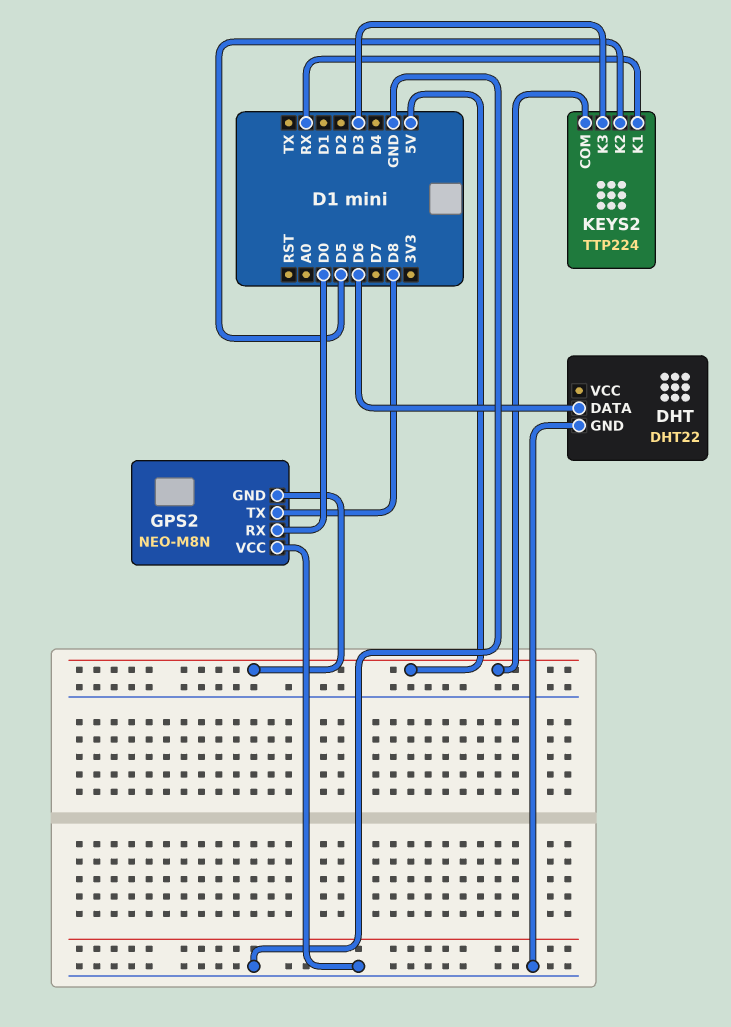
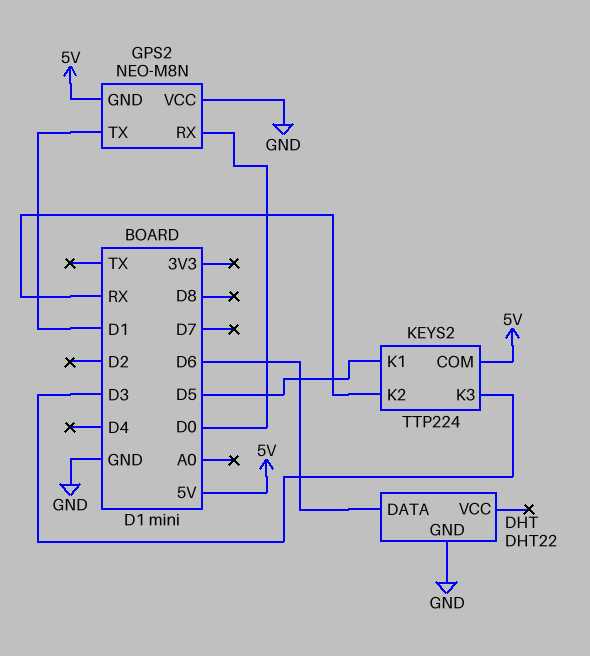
GPS2 pin TX: D8 -> D1
KEYS2 pin K1: RX -> D5
KEYS2 pin K2: D5 -> RX

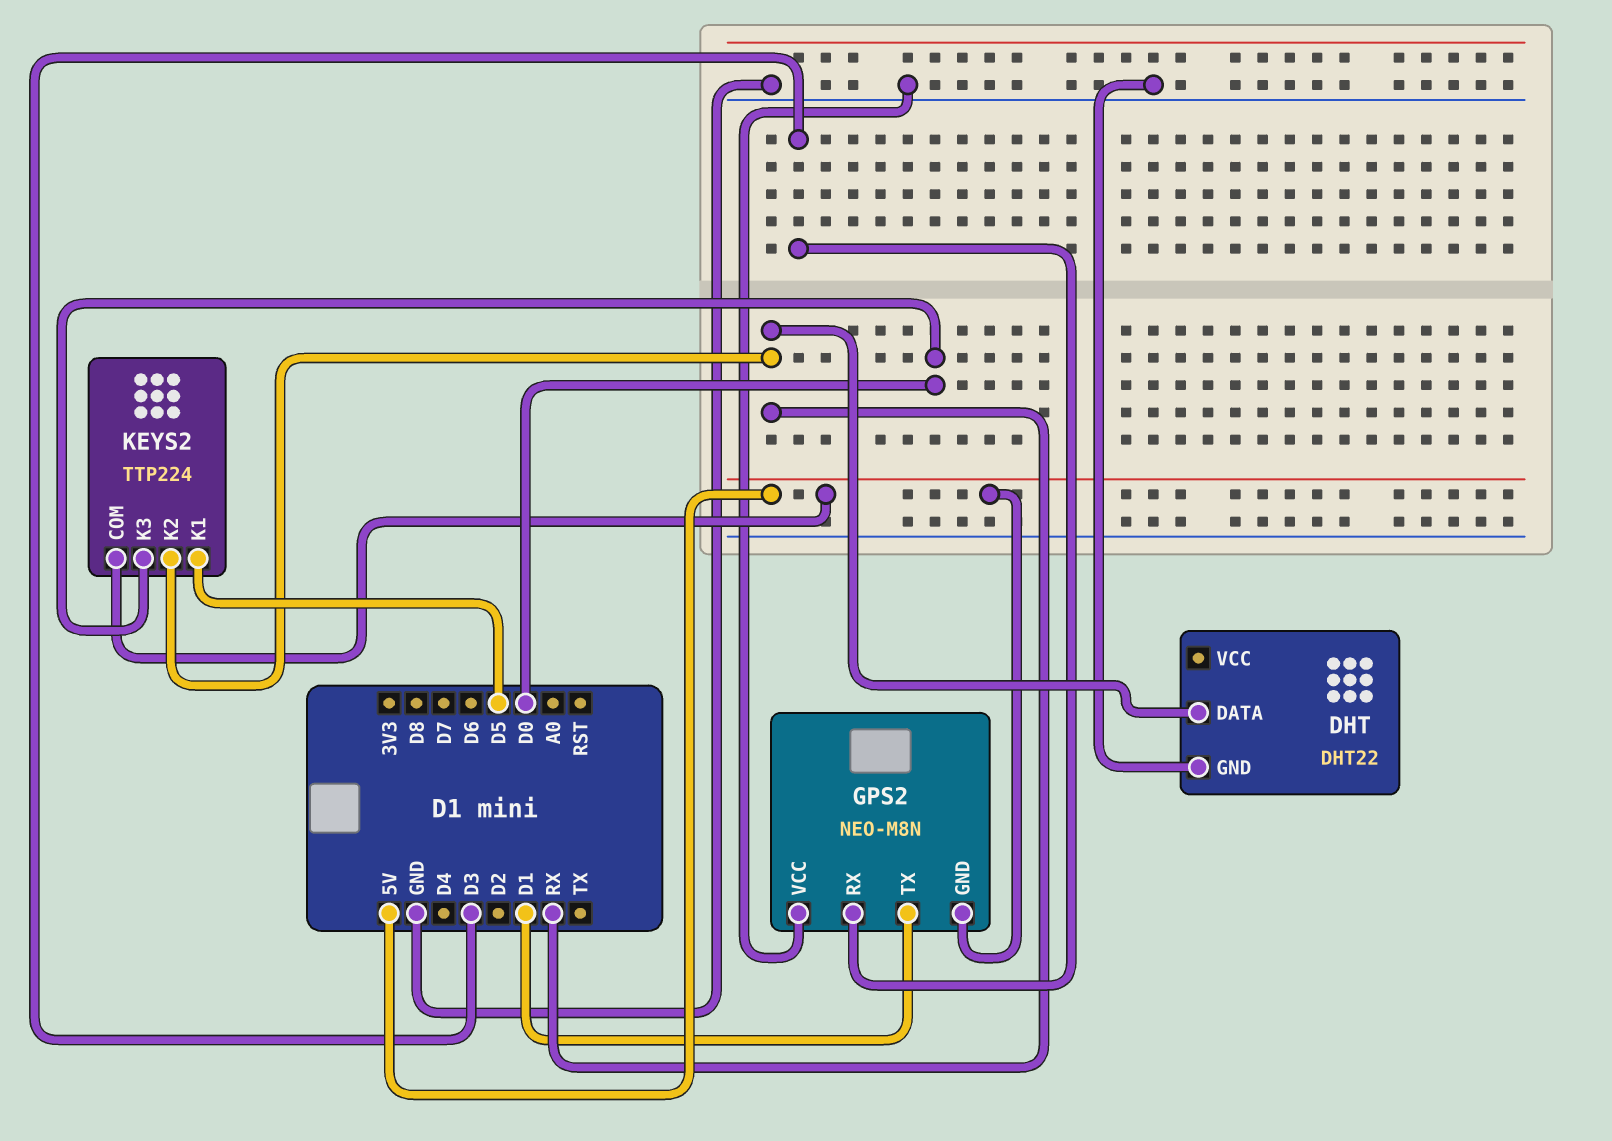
DHT pin DATA: D6 -> RX
GPS2 pin RX: D0 -> D3
KEYS2 pin K3: D3 -> D0

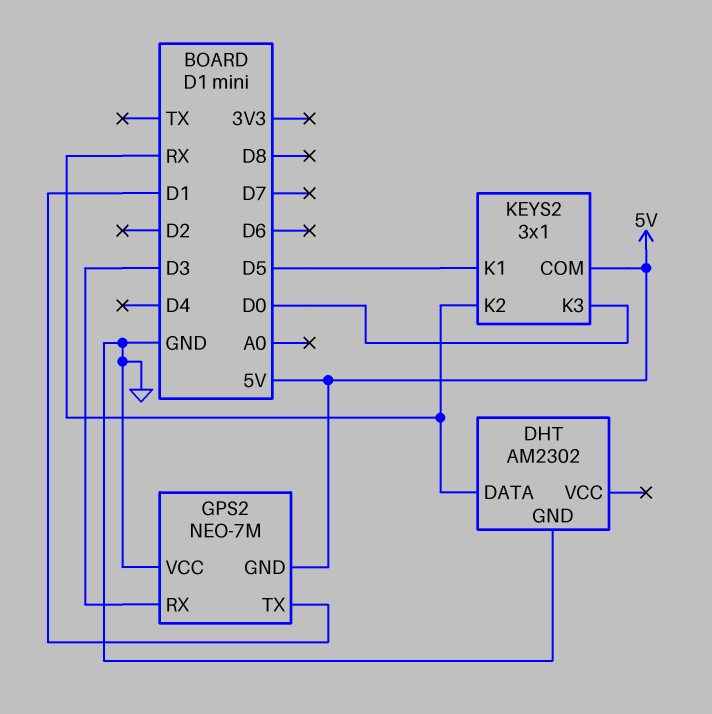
DHT: DHT22 -> AM2302
GPS2: NEO-M8N -> NEO-7M
KEYS2: TTP224 -> 3x1

